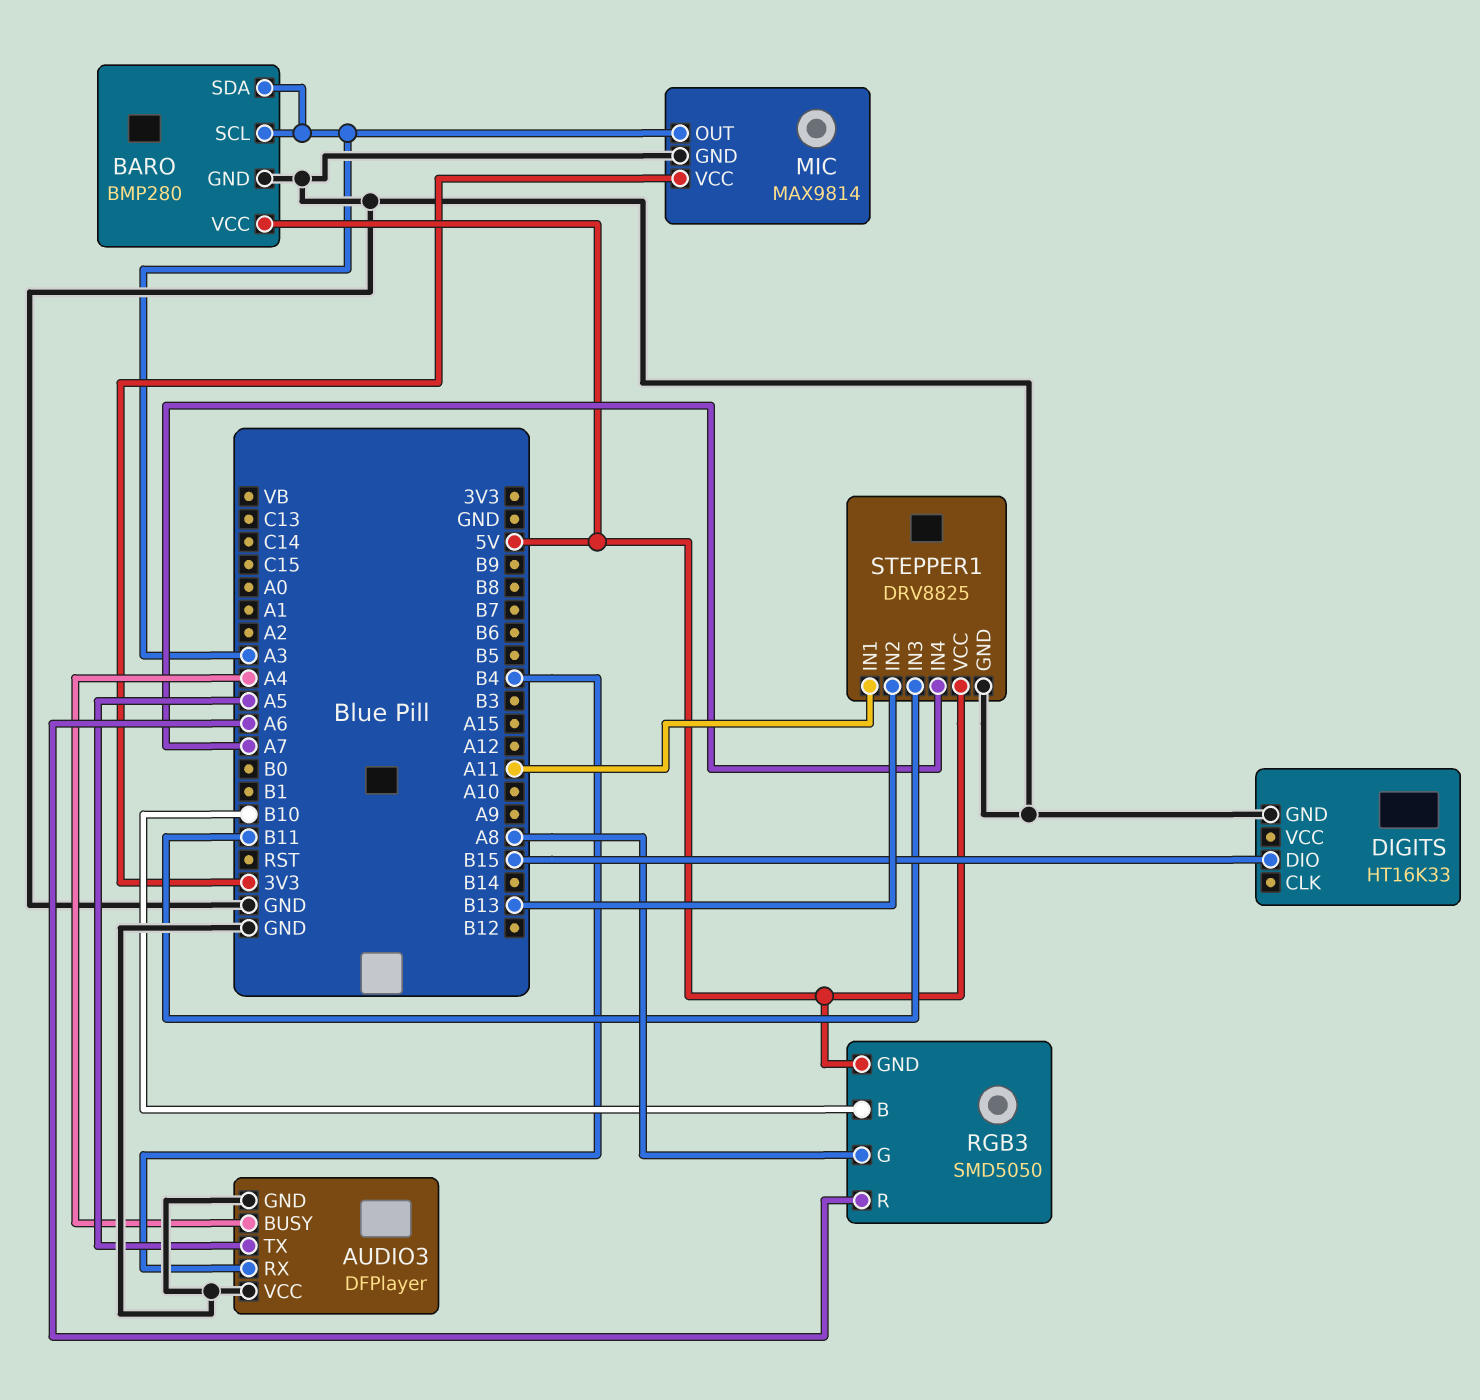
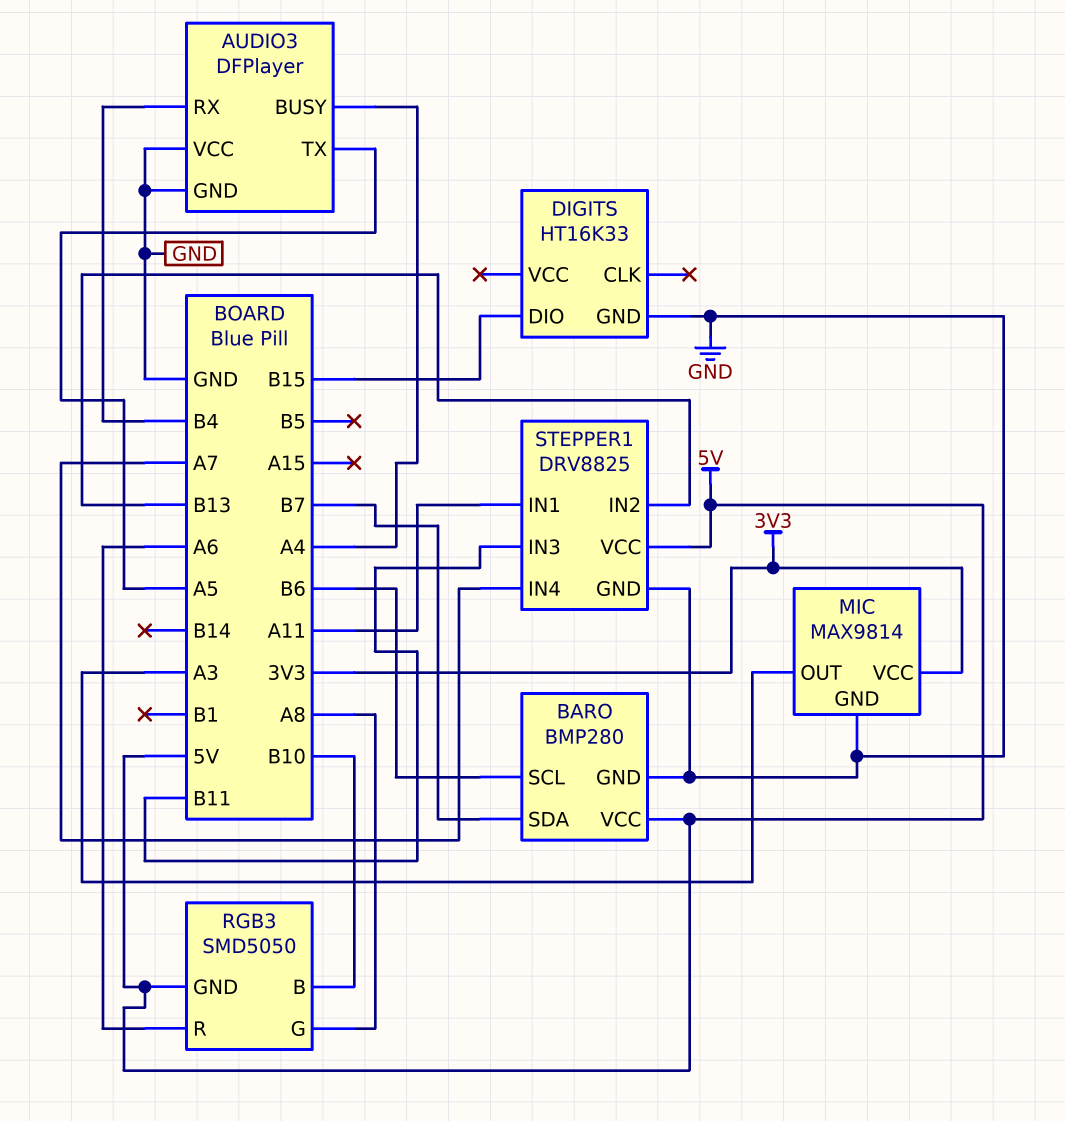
BARO pin SCL: A3 -> B6
BARO pin SDA: A3 -> B7

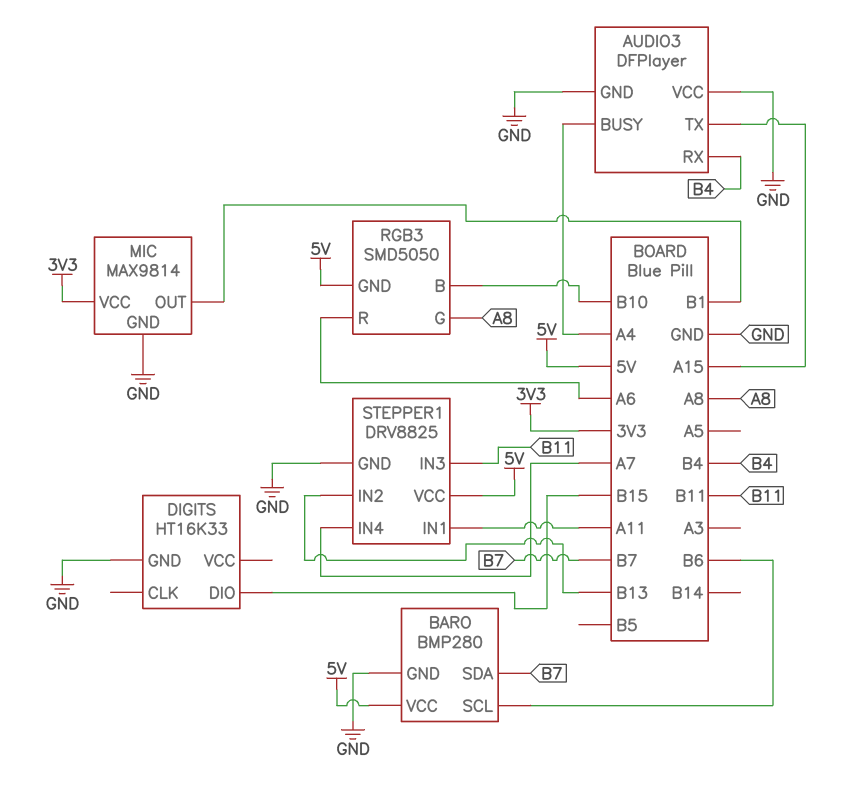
AUDIO3 pin TX: A5 -> A15
MIC pin OUT: A3 -> B1

